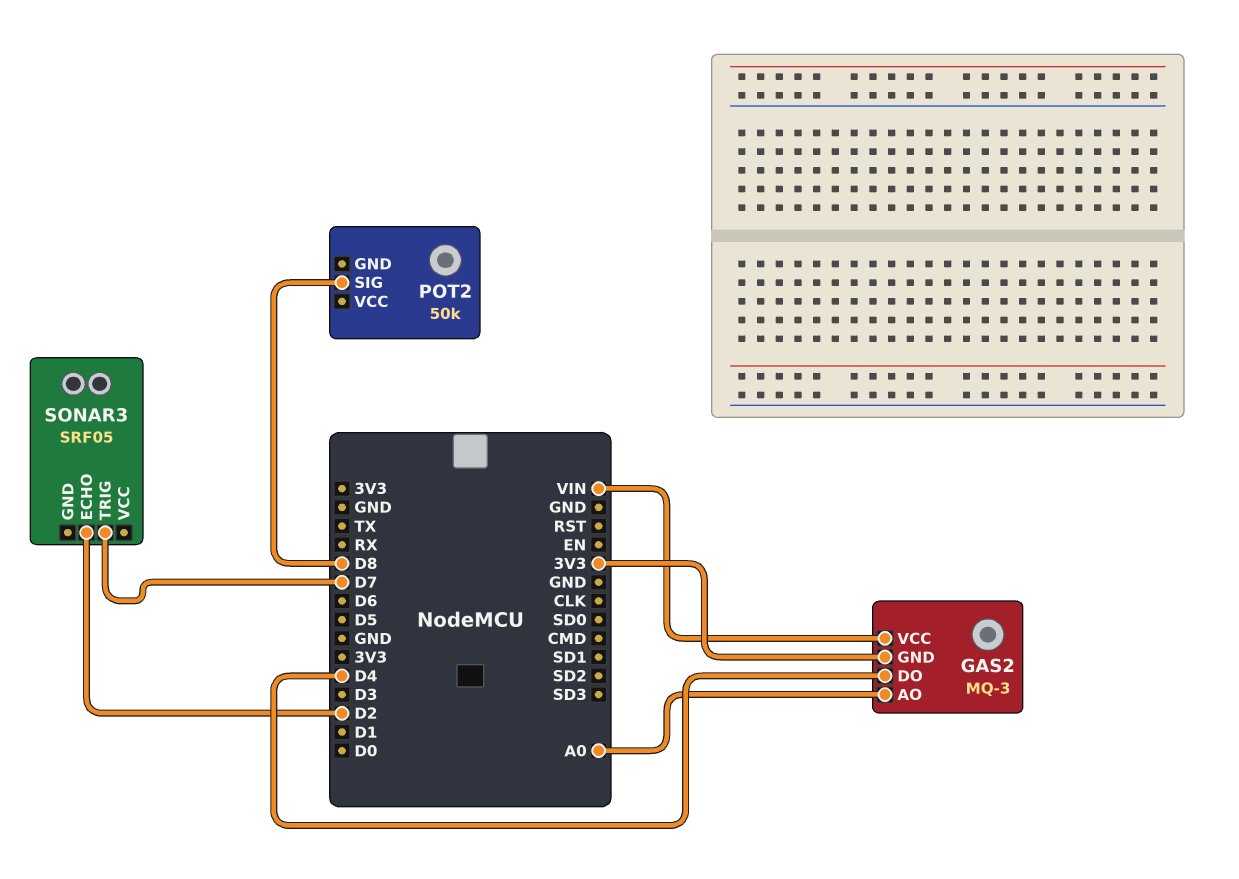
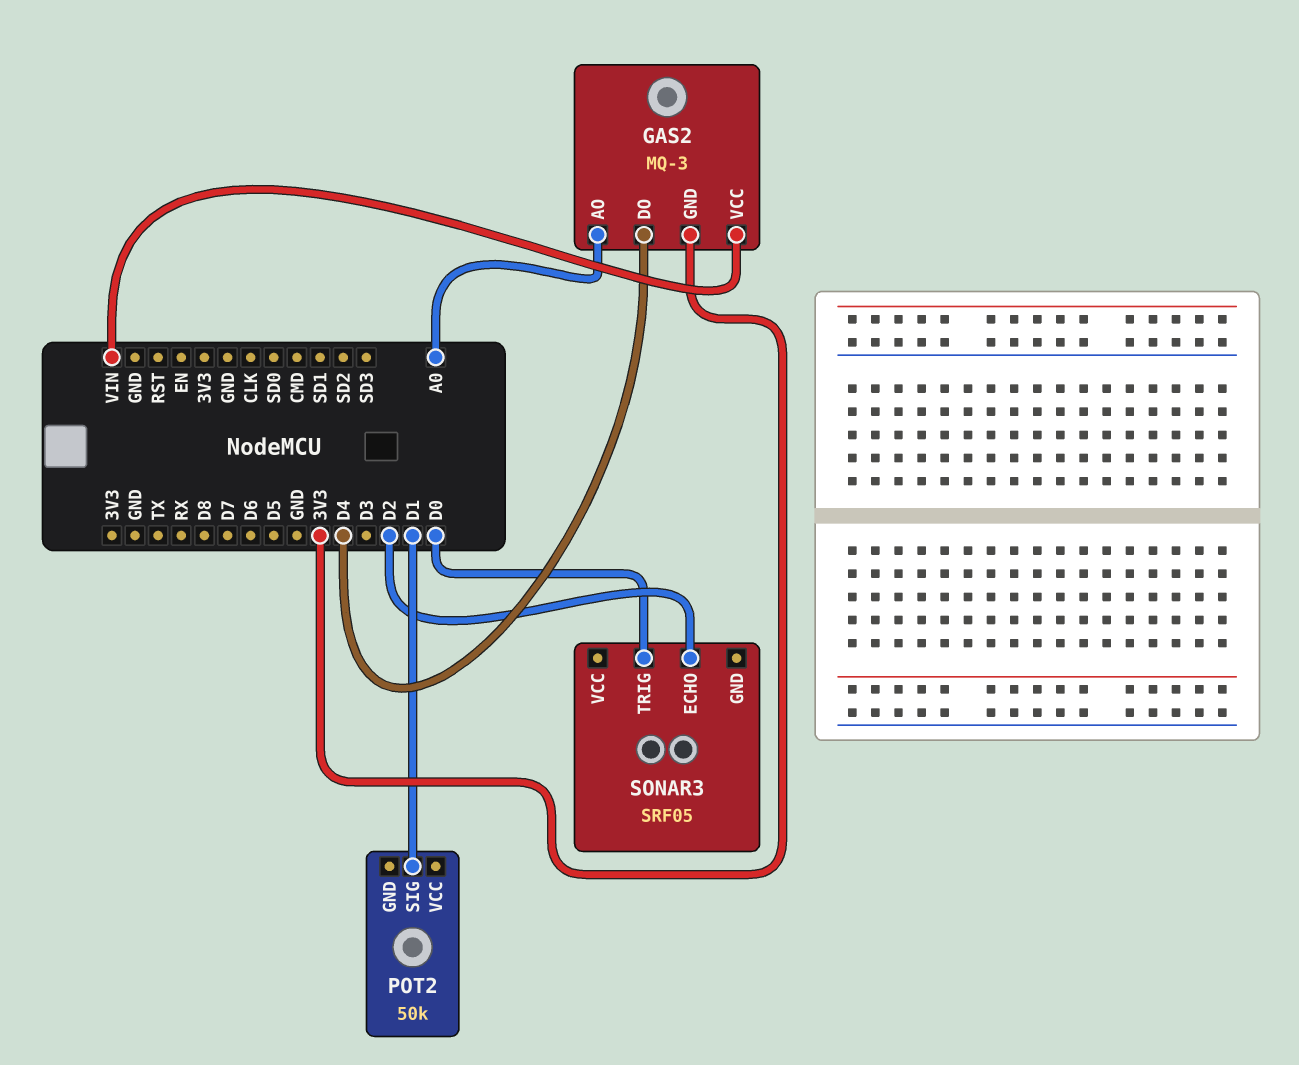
POT2 pin SIG: D8 -> D1
SONAR3 pin TRIG: D7 -> D0

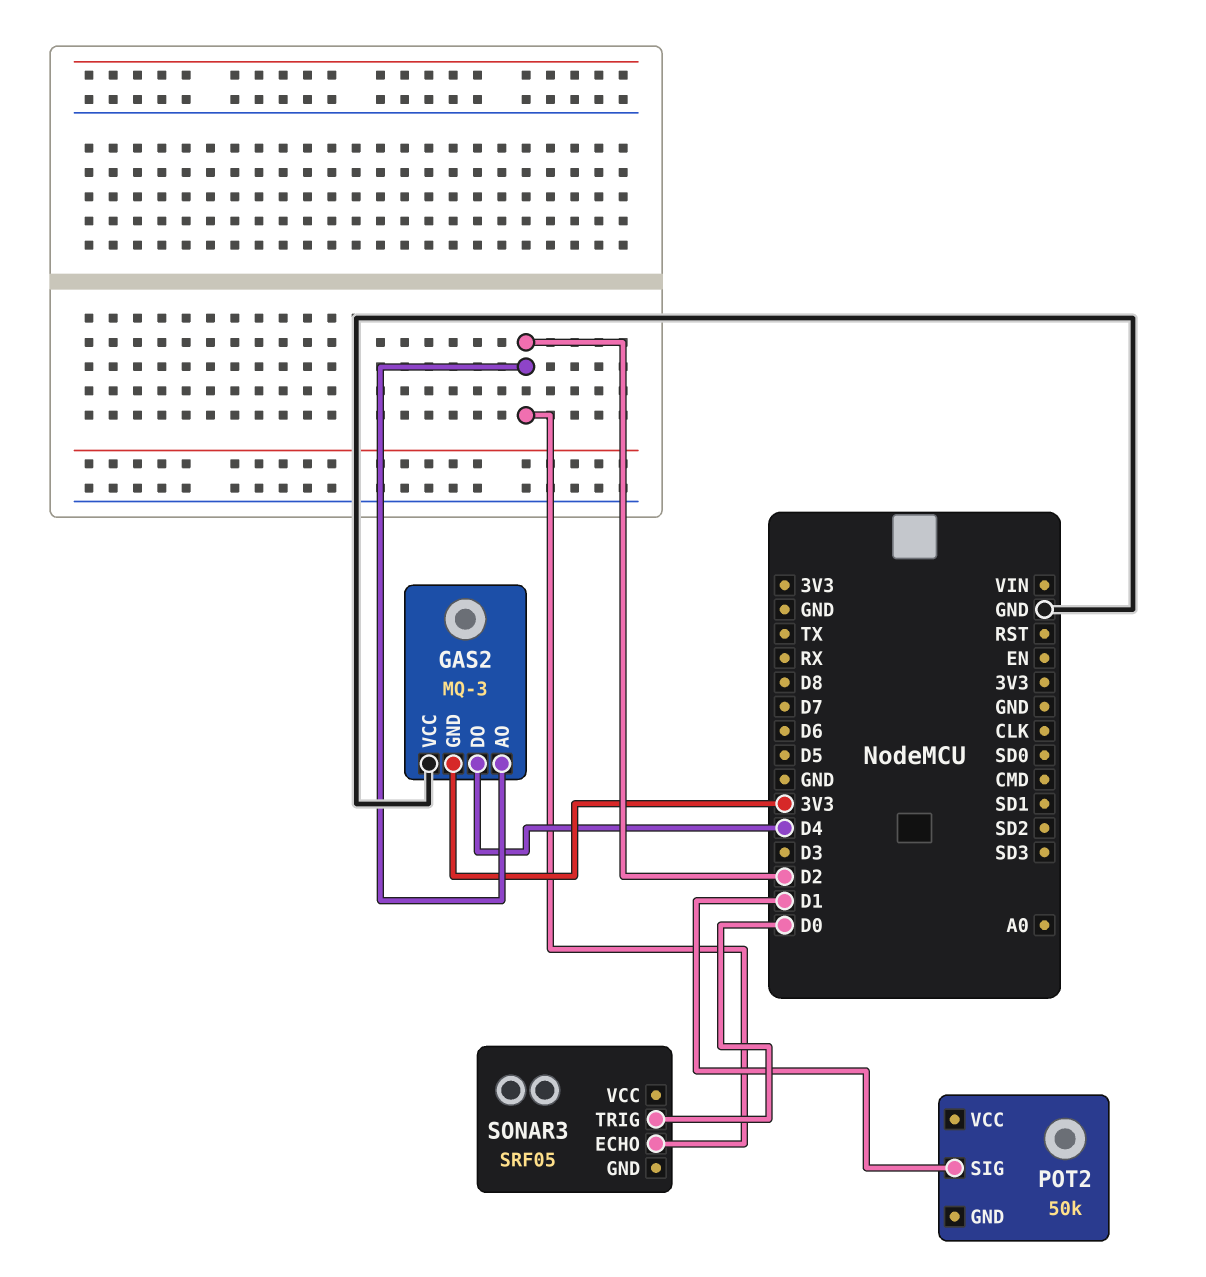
GAS2 pin AO: A0 -> D2
GAS2 pin VCC: VIN -> GND

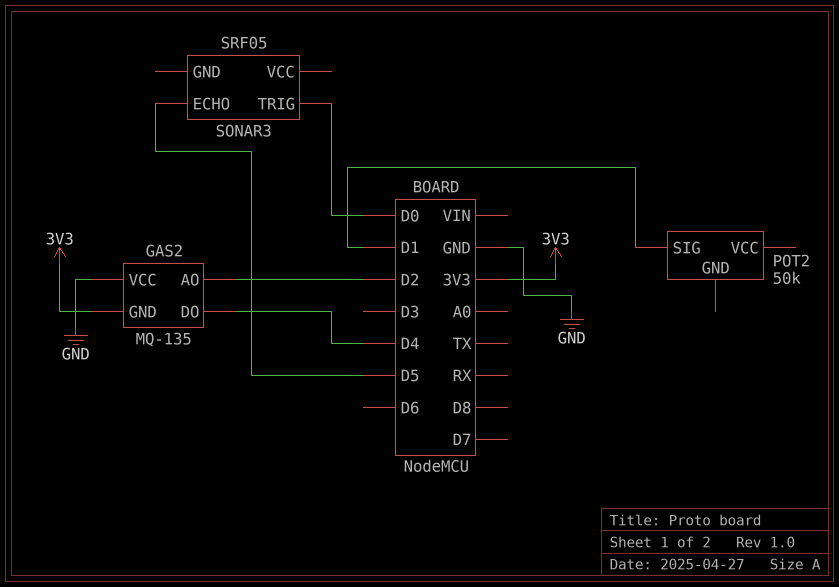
GAS2: MQ-3 -> MQ-135
SONAR3 pin ECHO: D2 -> D5

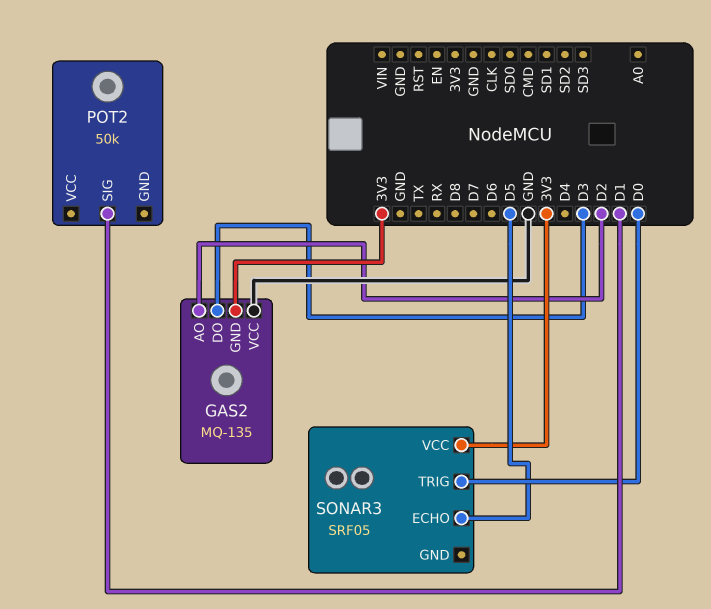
GAS2 pin DO: D4 -> D3
SONAR3 pin VCC: none -> 3V3

